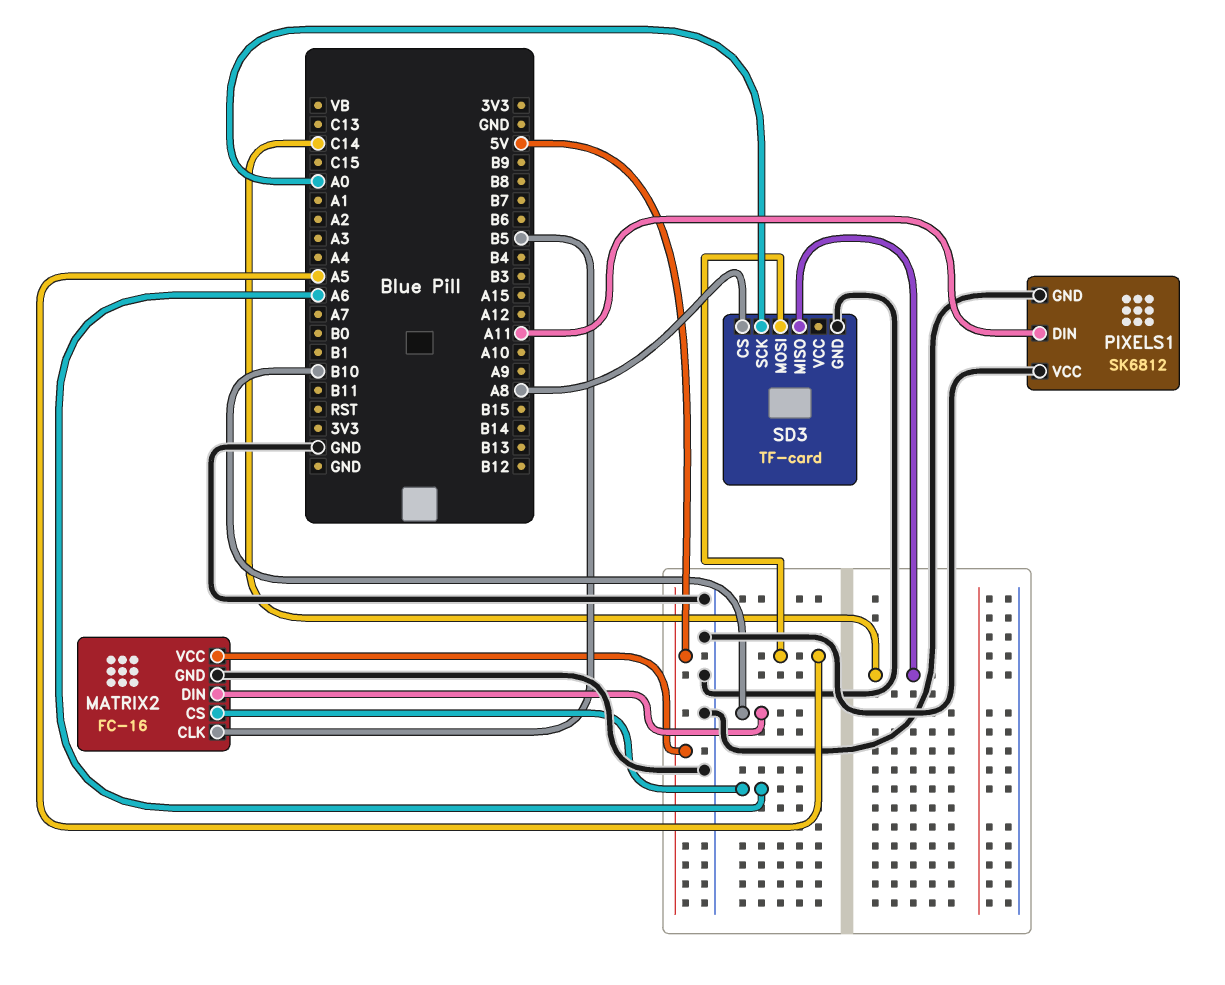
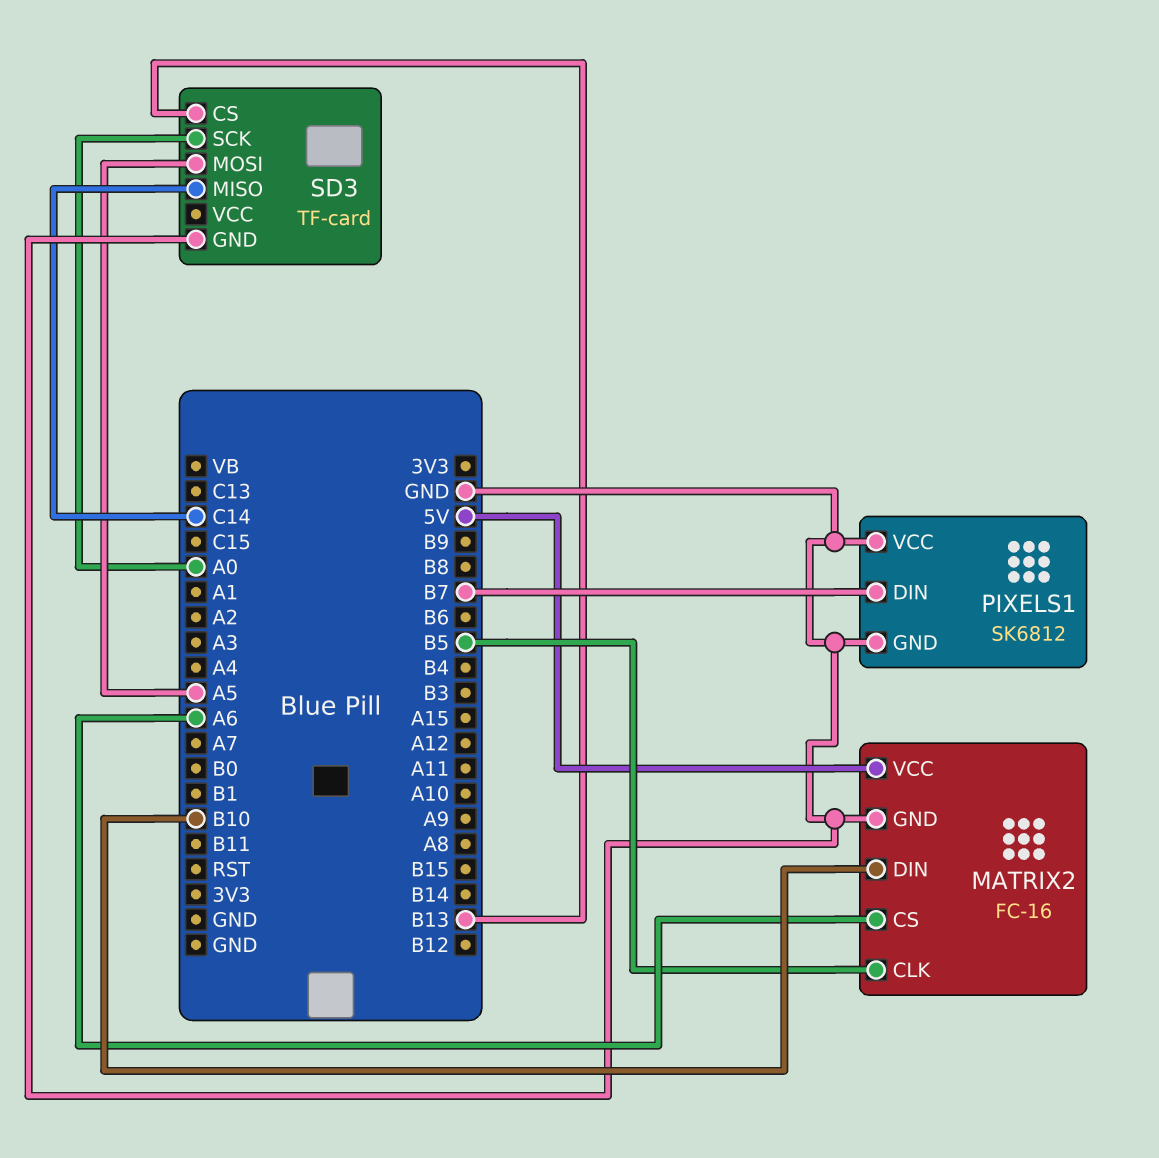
PIXELS1 pin DIN: A11 -> B7
SD3 pin CS: A8 -> B13

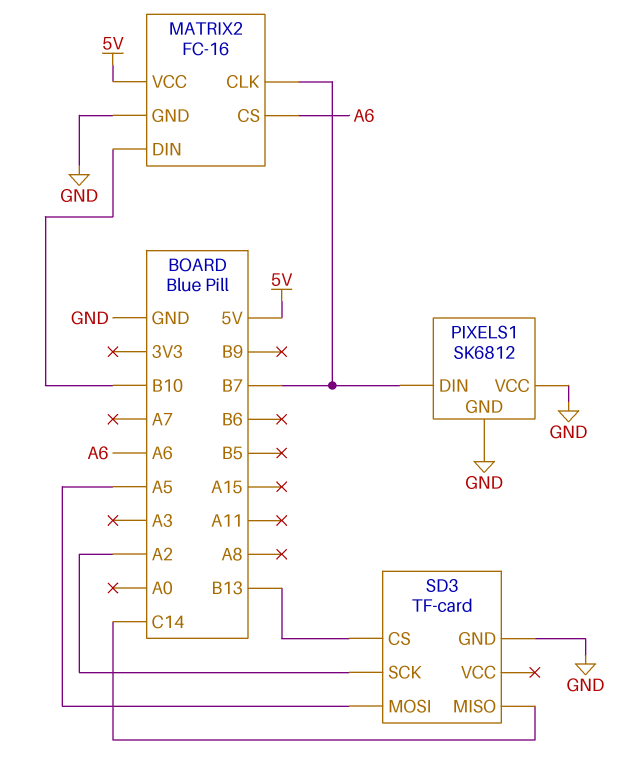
MATRIX2 pin CLK: B5 -> B7
SD3 pin SCK: A0 -> A2

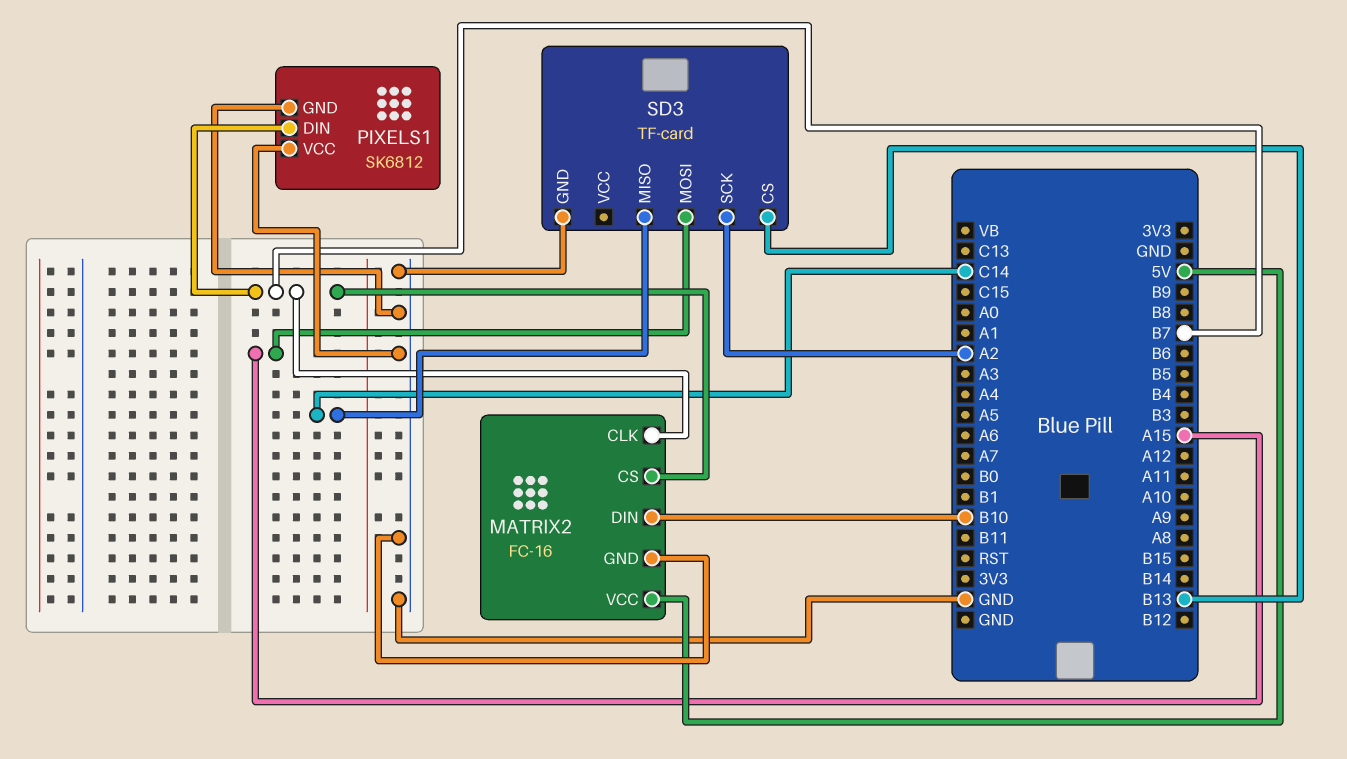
MATRIX2 pin CS: A6 -> B7
SD3 pin MOSI: A5 -> A15

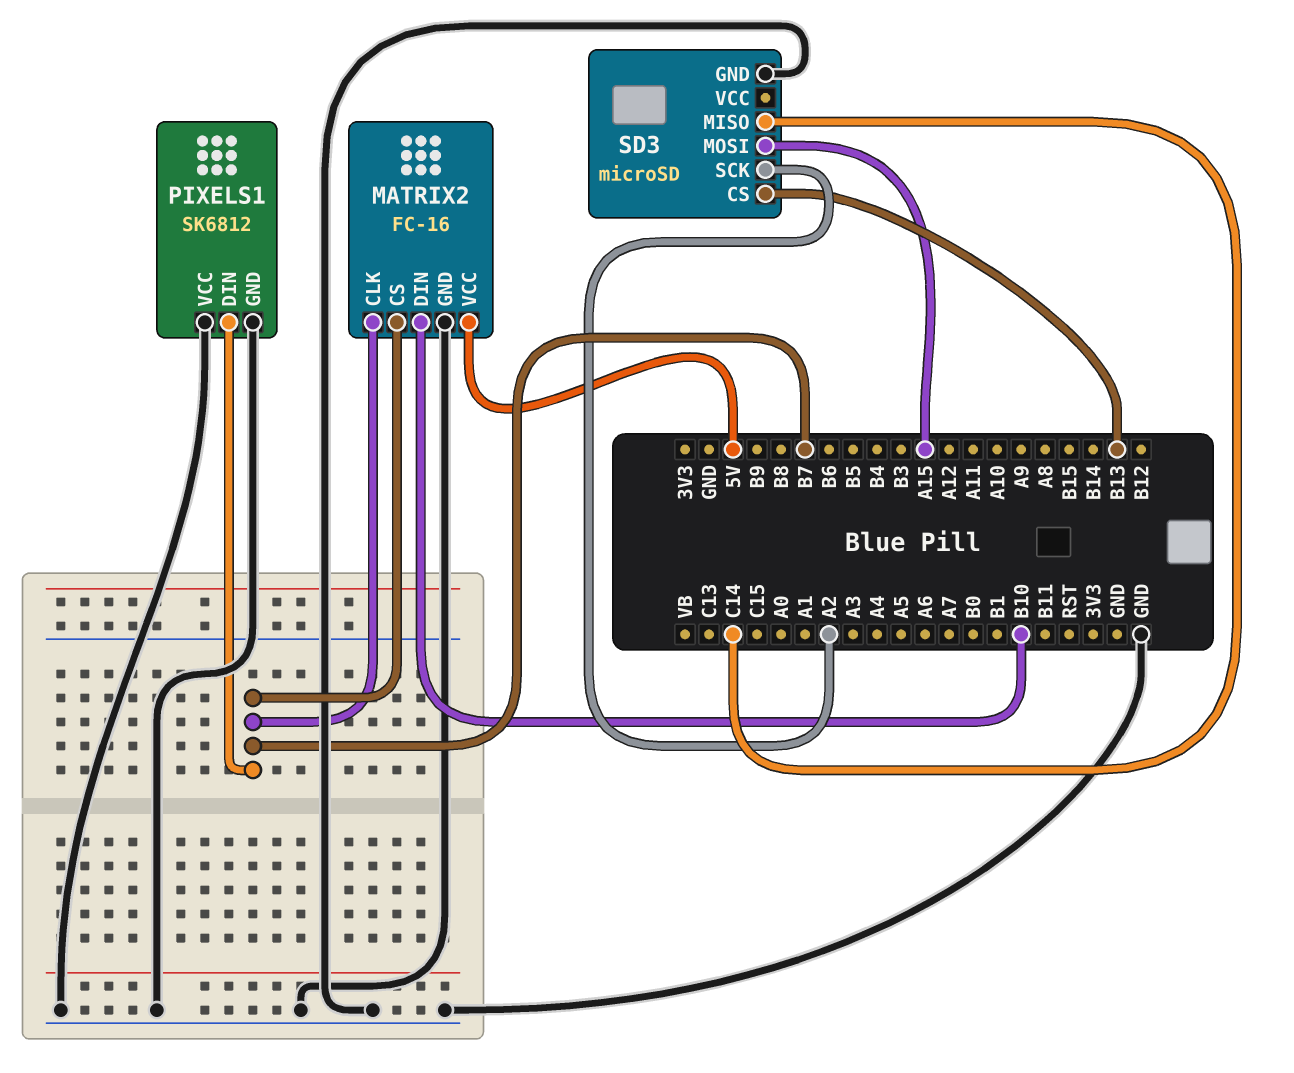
SD3: TF-card -> microSD

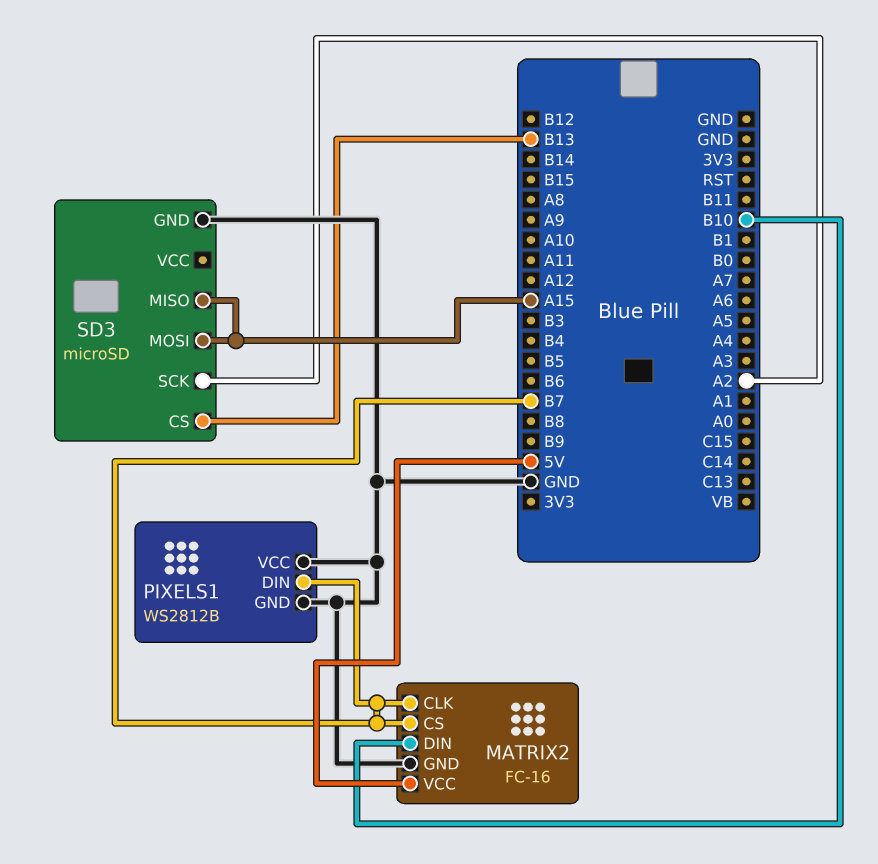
PIXELS1: SK6812 -> WS2812B
SD3 pin MISO: C14 -> A15

